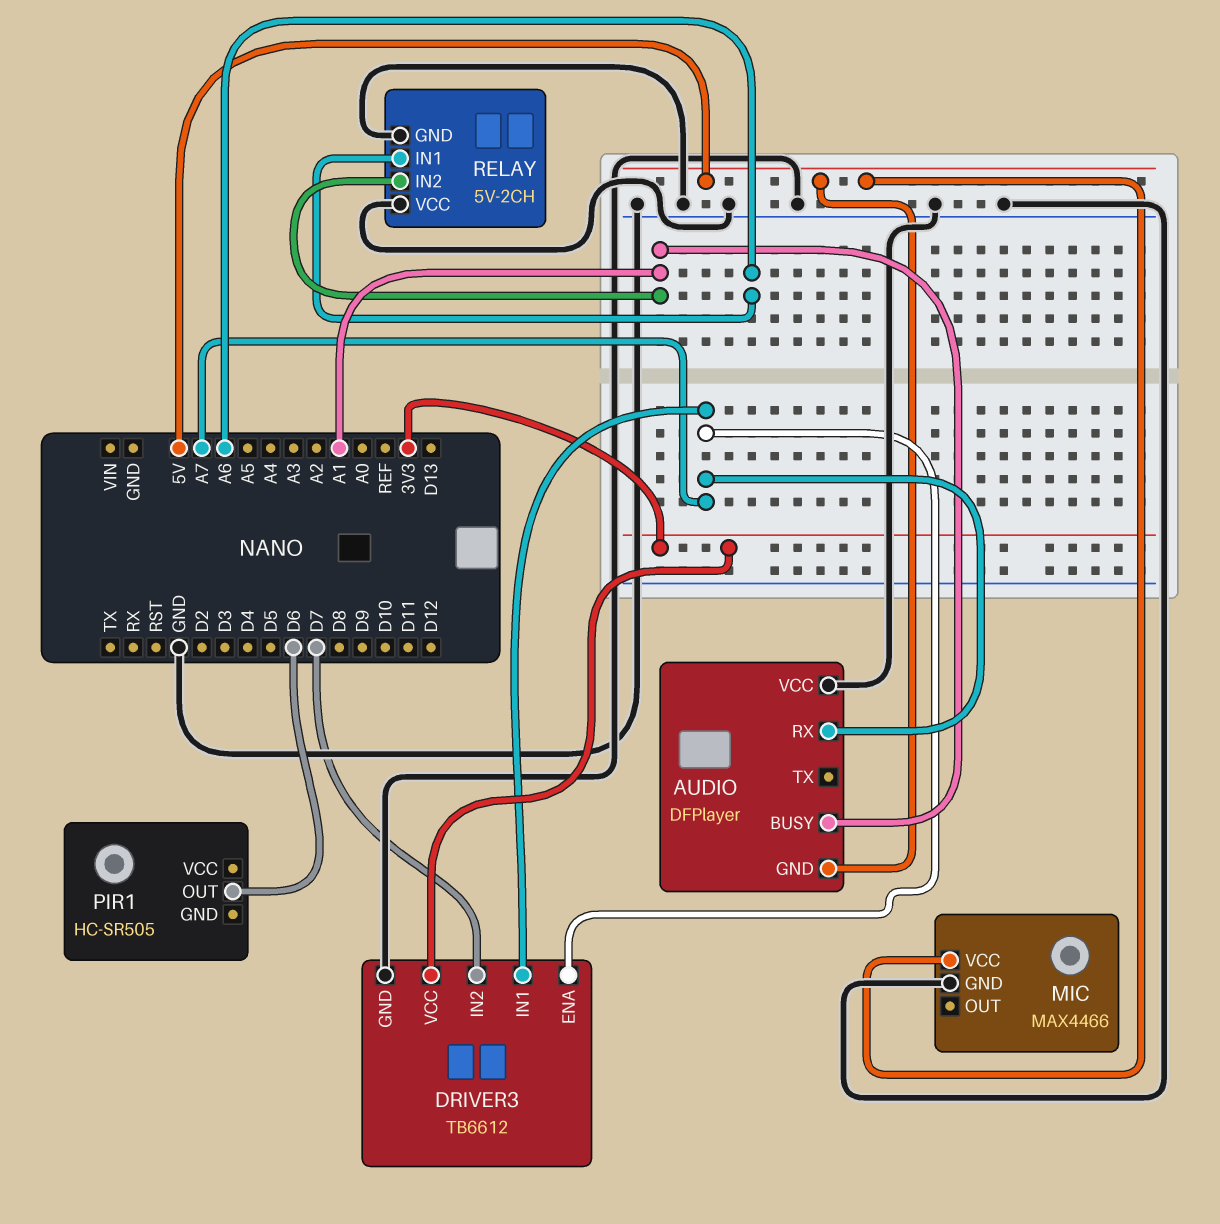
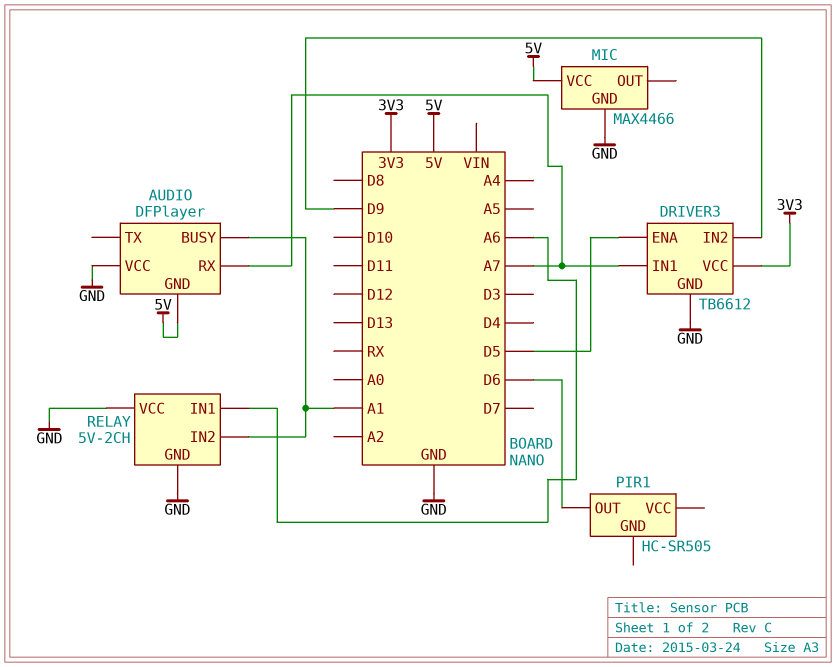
DRIVER3 pin ENA: A7 -> D5
DRIVER3 pin IN2: D7 -> D9

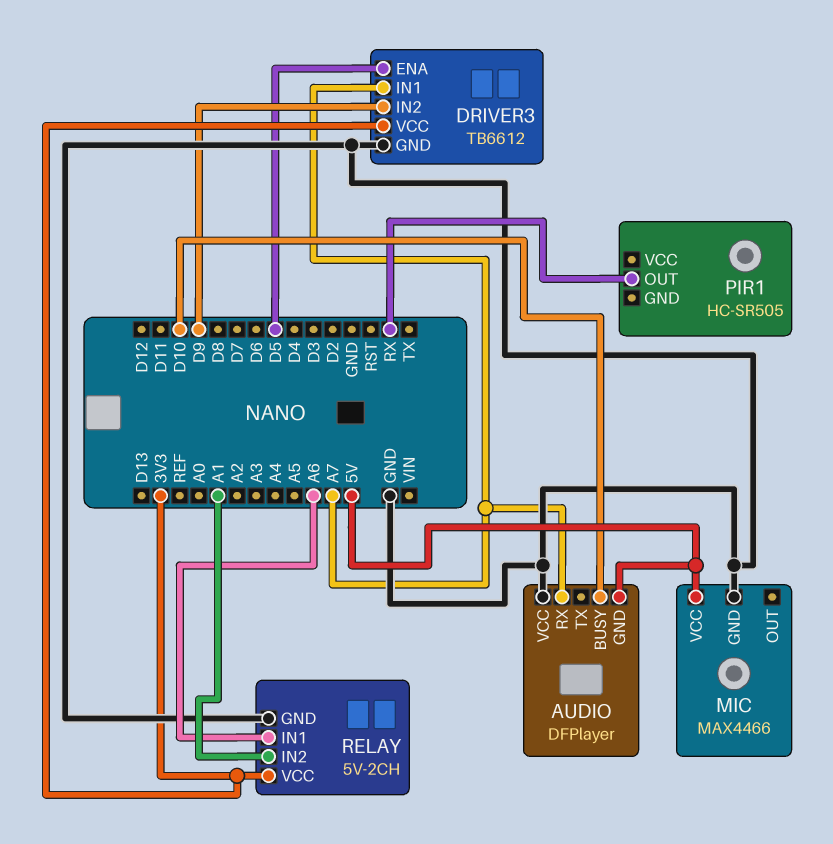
AUDIO pin BUSY: A1 -> D10
PIR1 pin OUT: D6 -> RX
RELAY pin VCC: GND -> 3V3

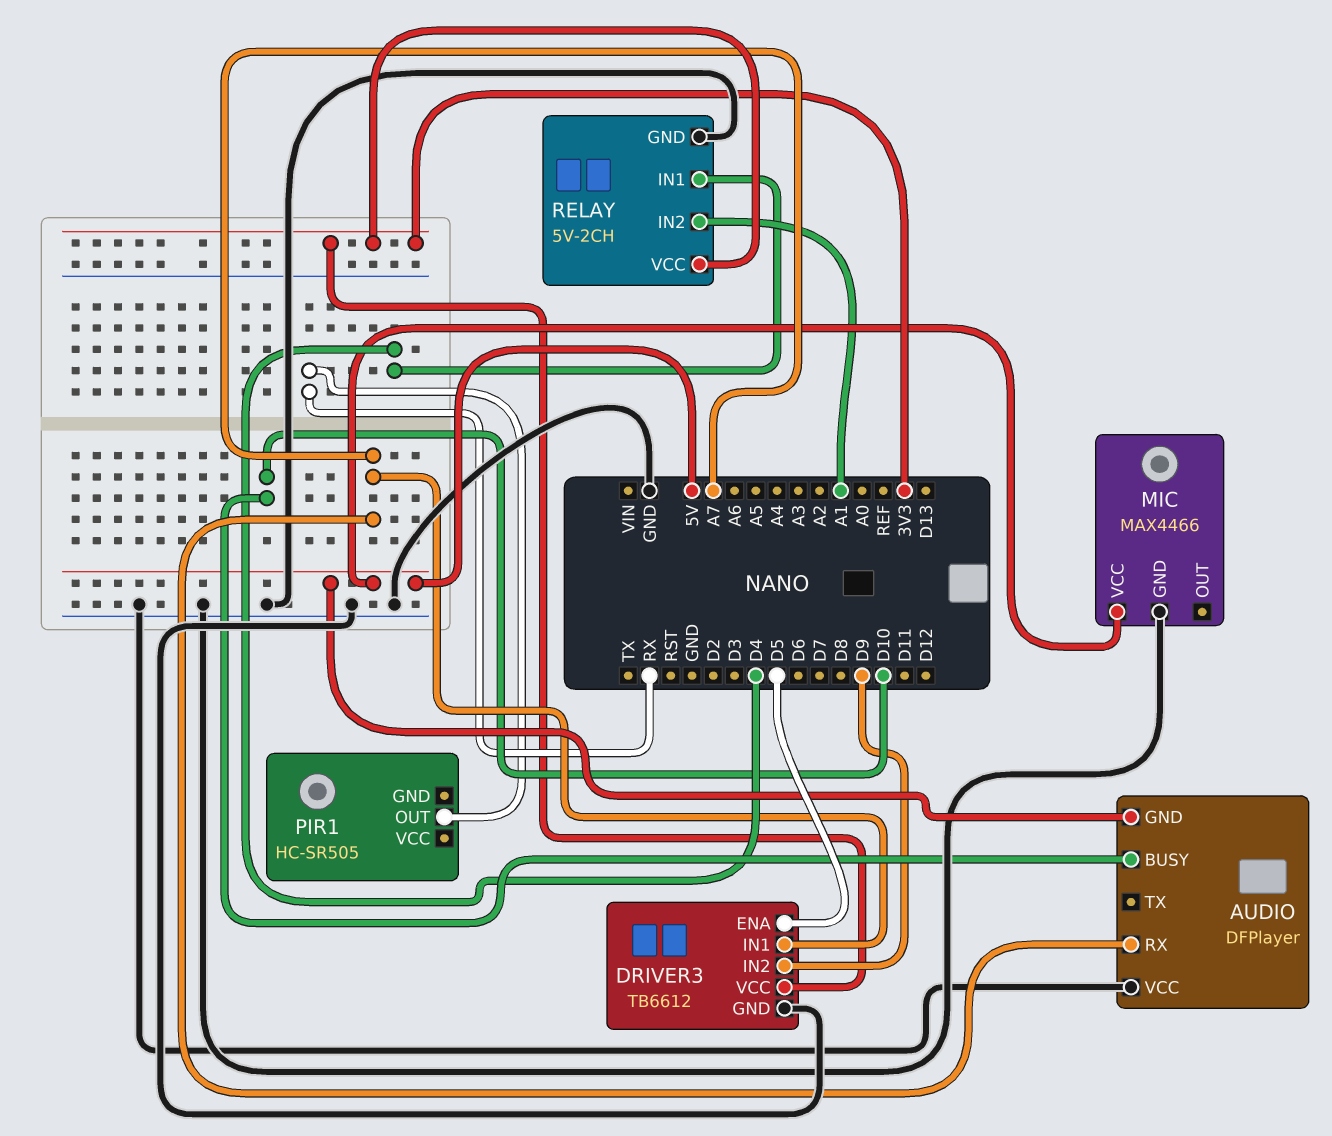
RELAY pin IN1: A6 -> D4

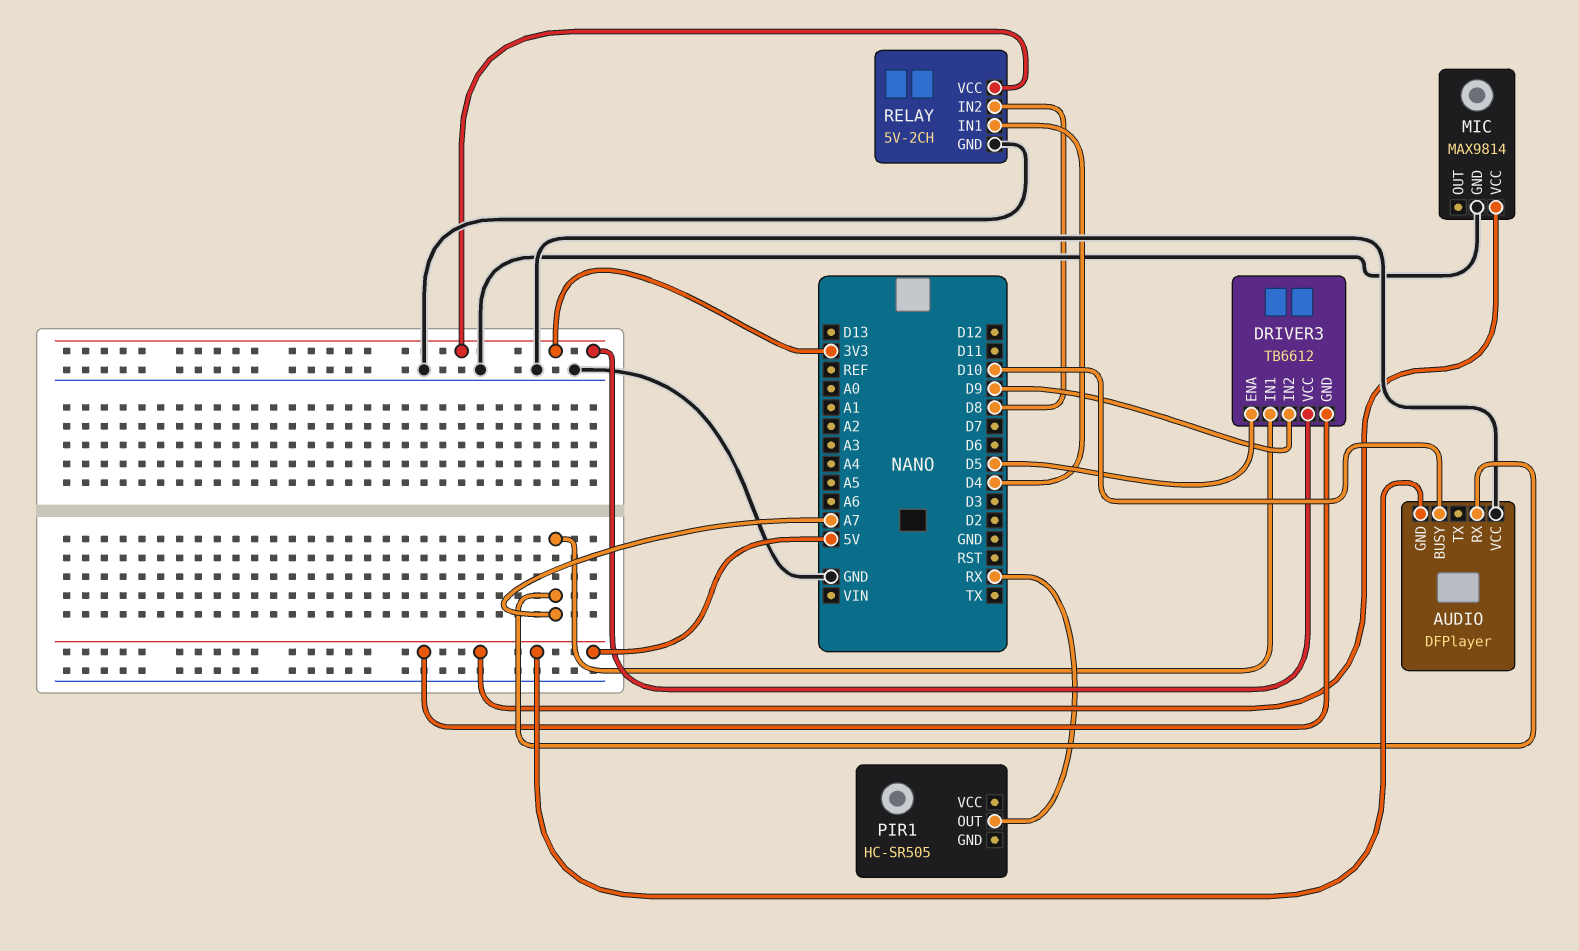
DRIVER3 pin GND: GND -> 5V
MIC: MAX4466 -> MAX9814
RELAY pin IN2: A1 -> D8

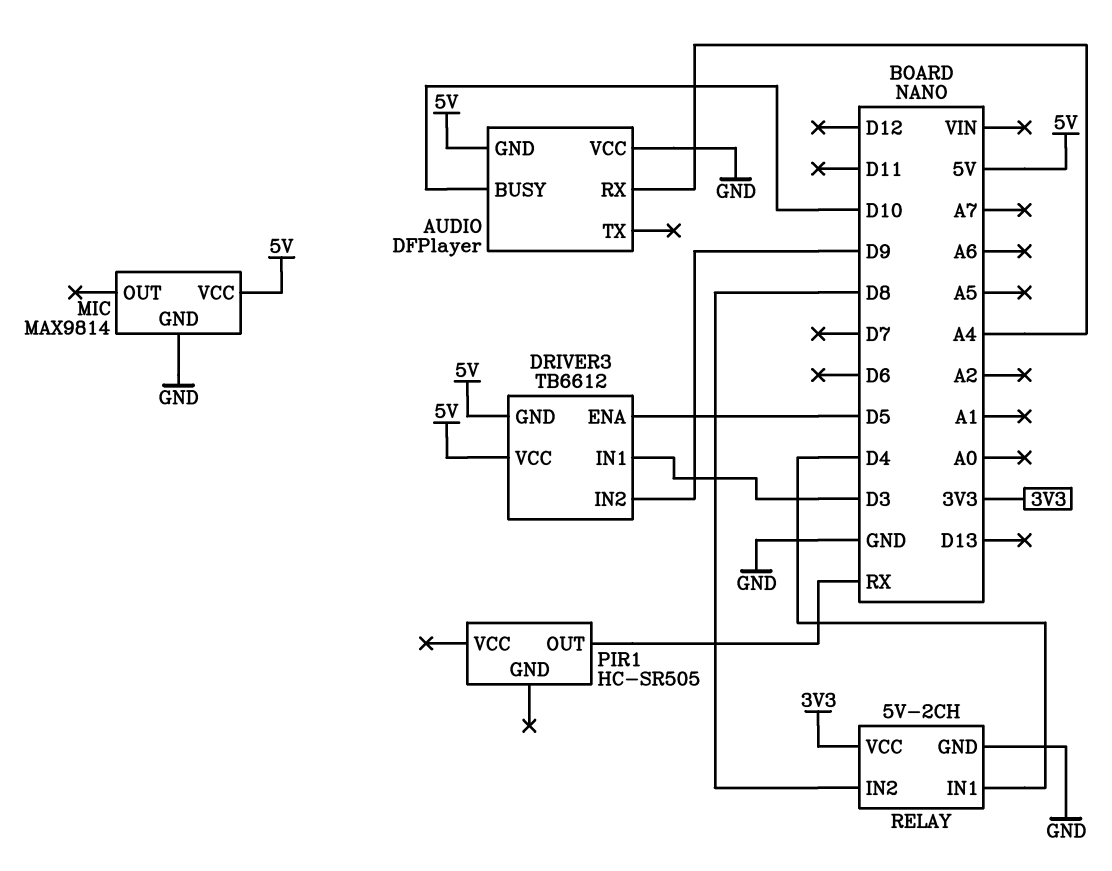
AUDIO pin RX: A7 -> A4
DRIVER3 pin IN1: A7 -> D3
DRIVER3 pin VCC: 3V3 -> 5V

